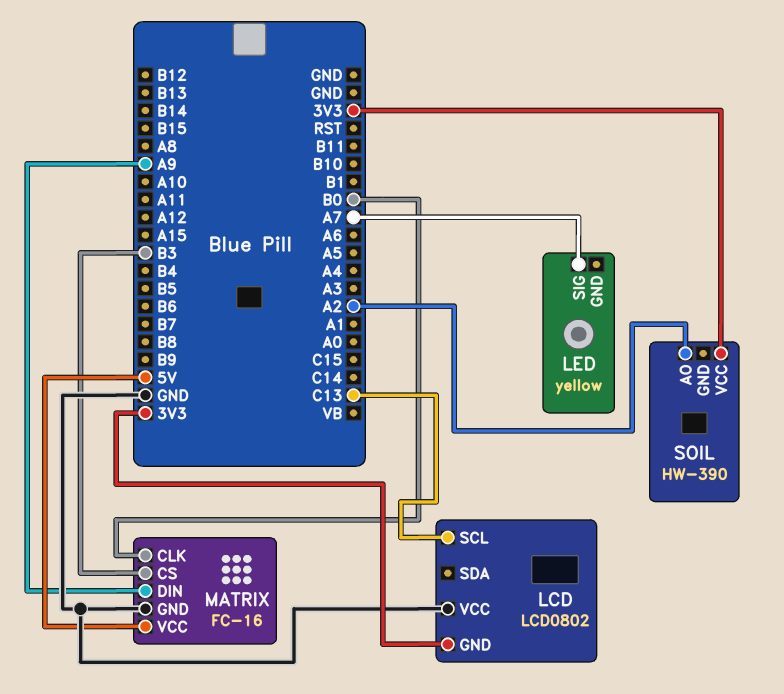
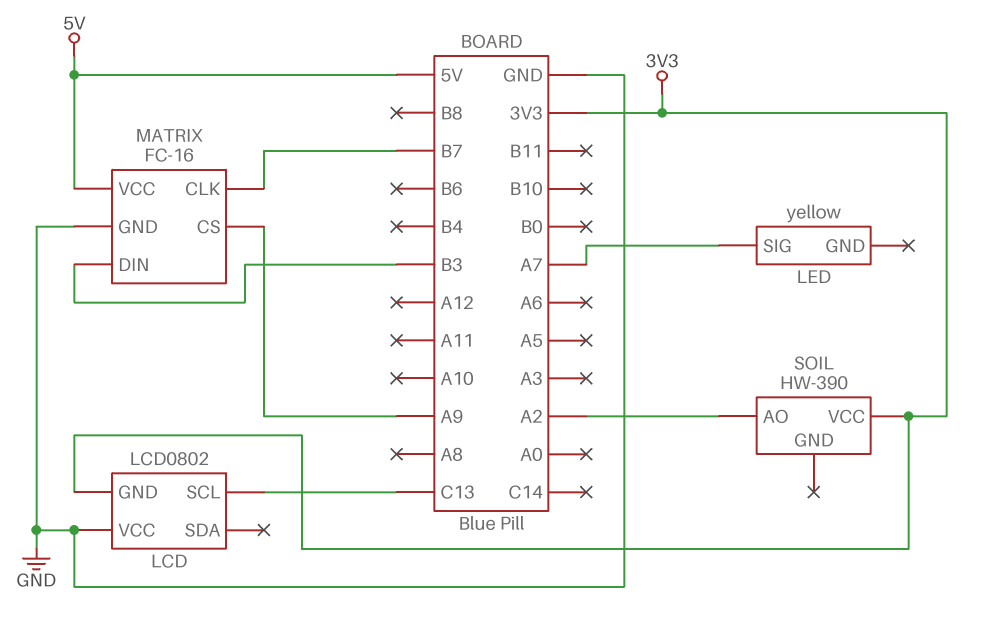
MATRIX pin CLK: B0 -> B7
MATRIX pin CS: B3 -> A9
MATRIX pin DIN: A9 -> B3

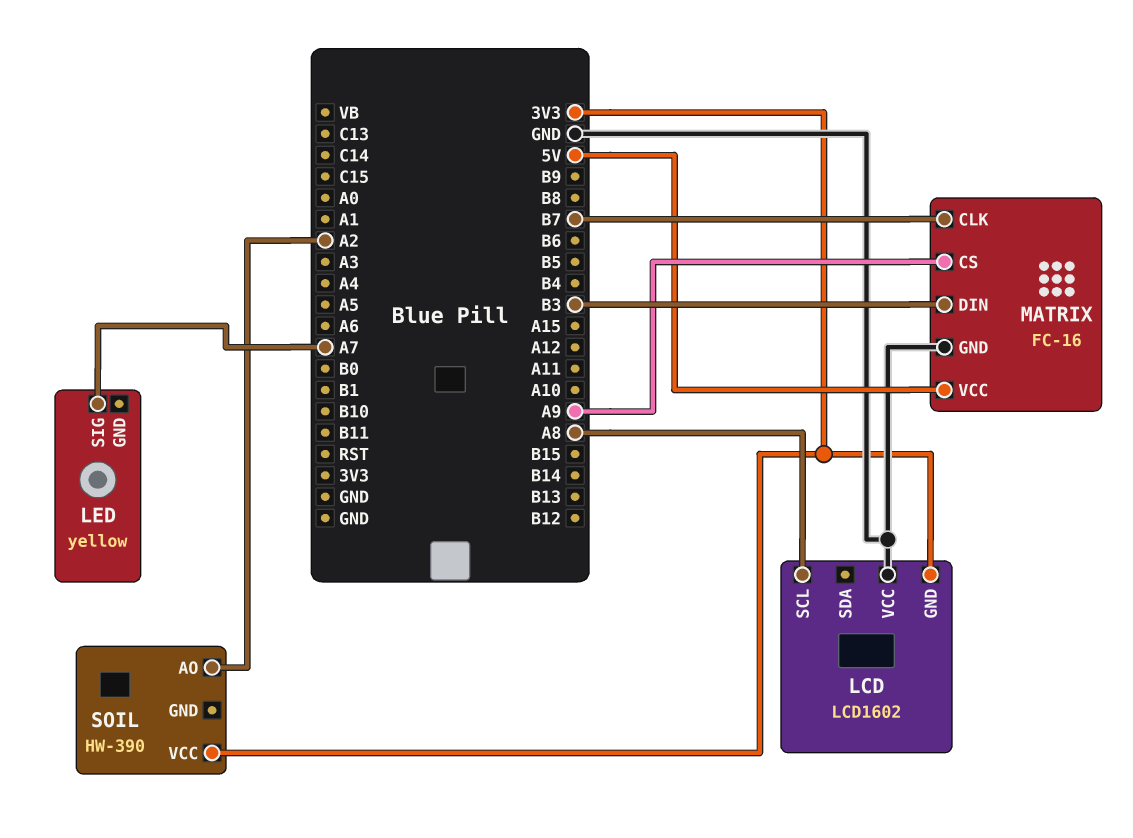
LCD: LCD0802 -> LCD1602
LCD pin SCL: C13 -> A8

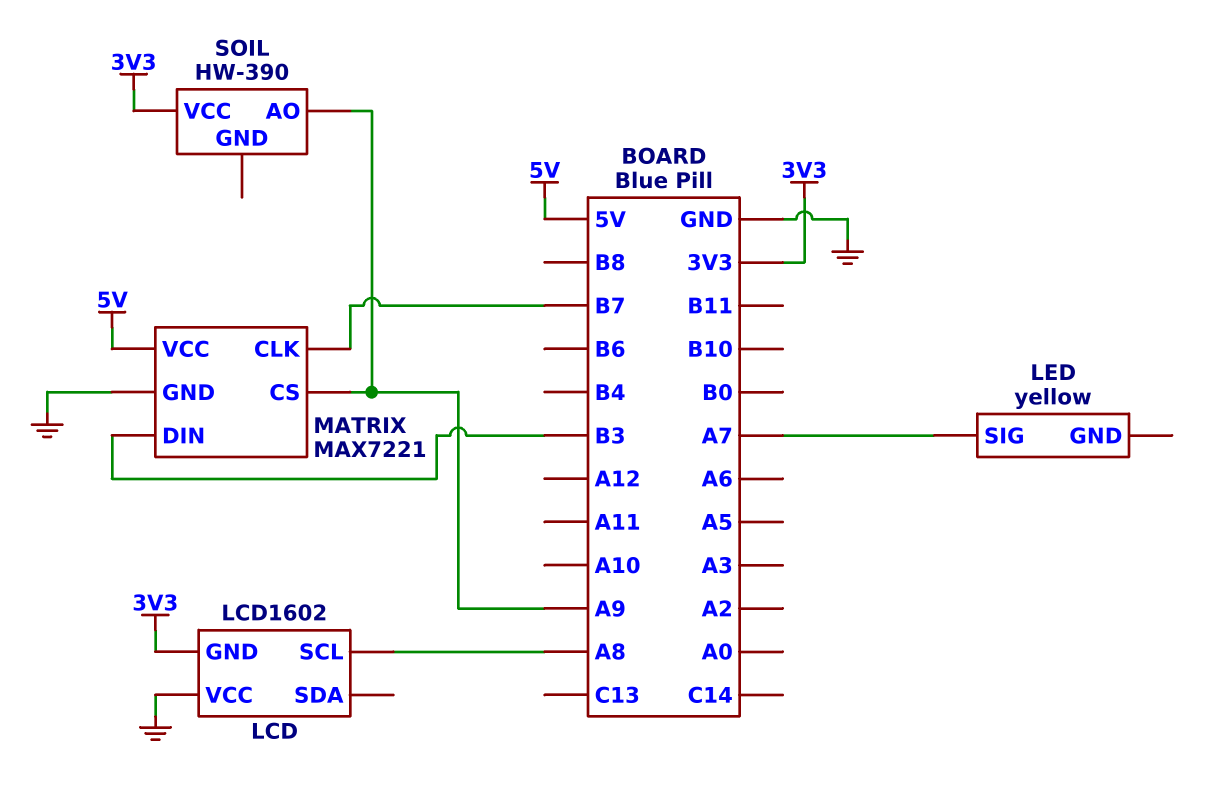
MATRIX: FC-16 -> MAX7221
SOIL pin AO: A2 -> A9

